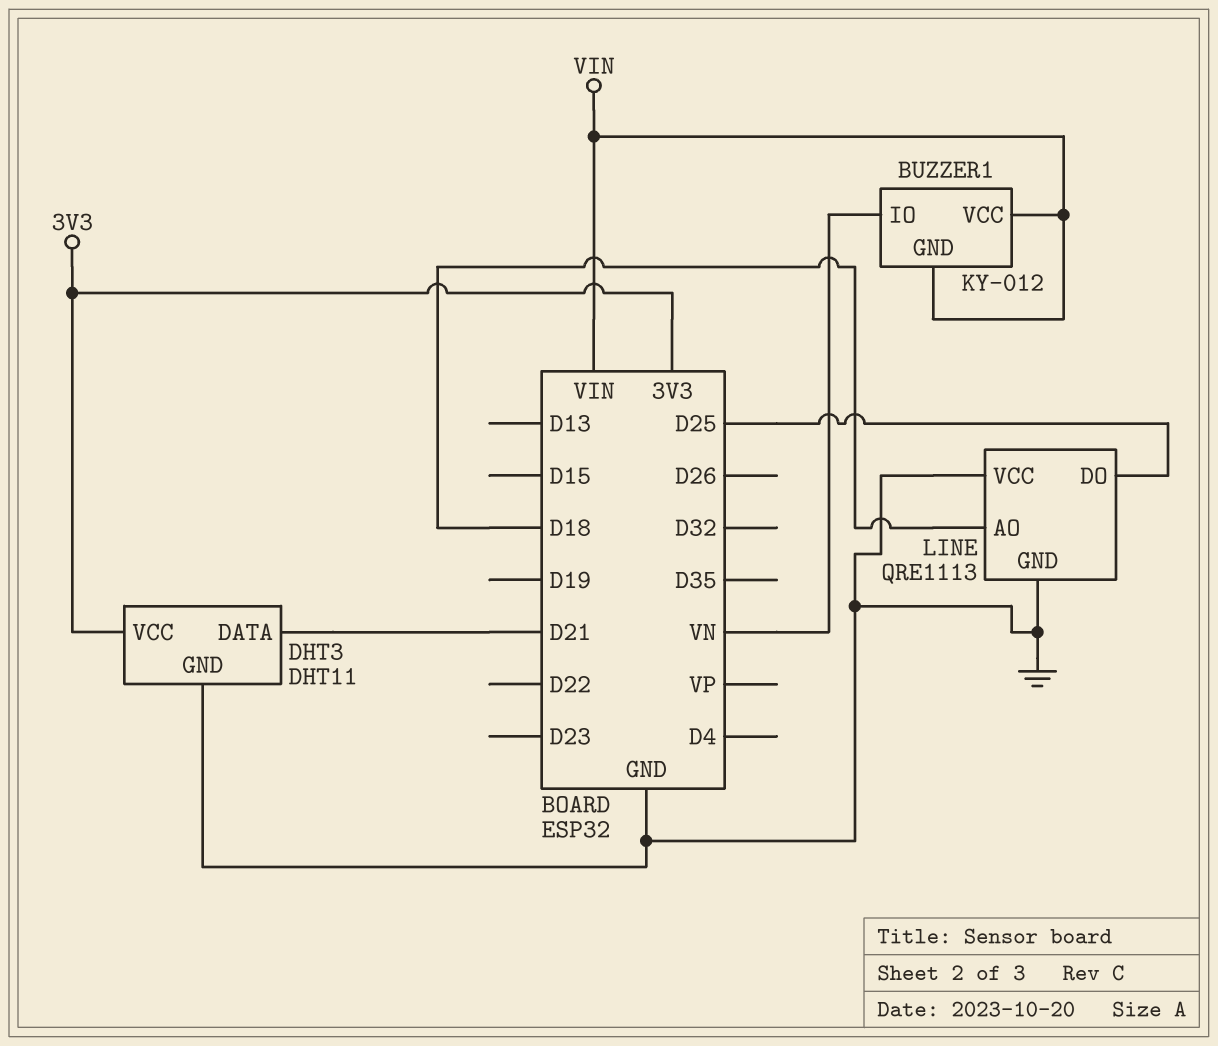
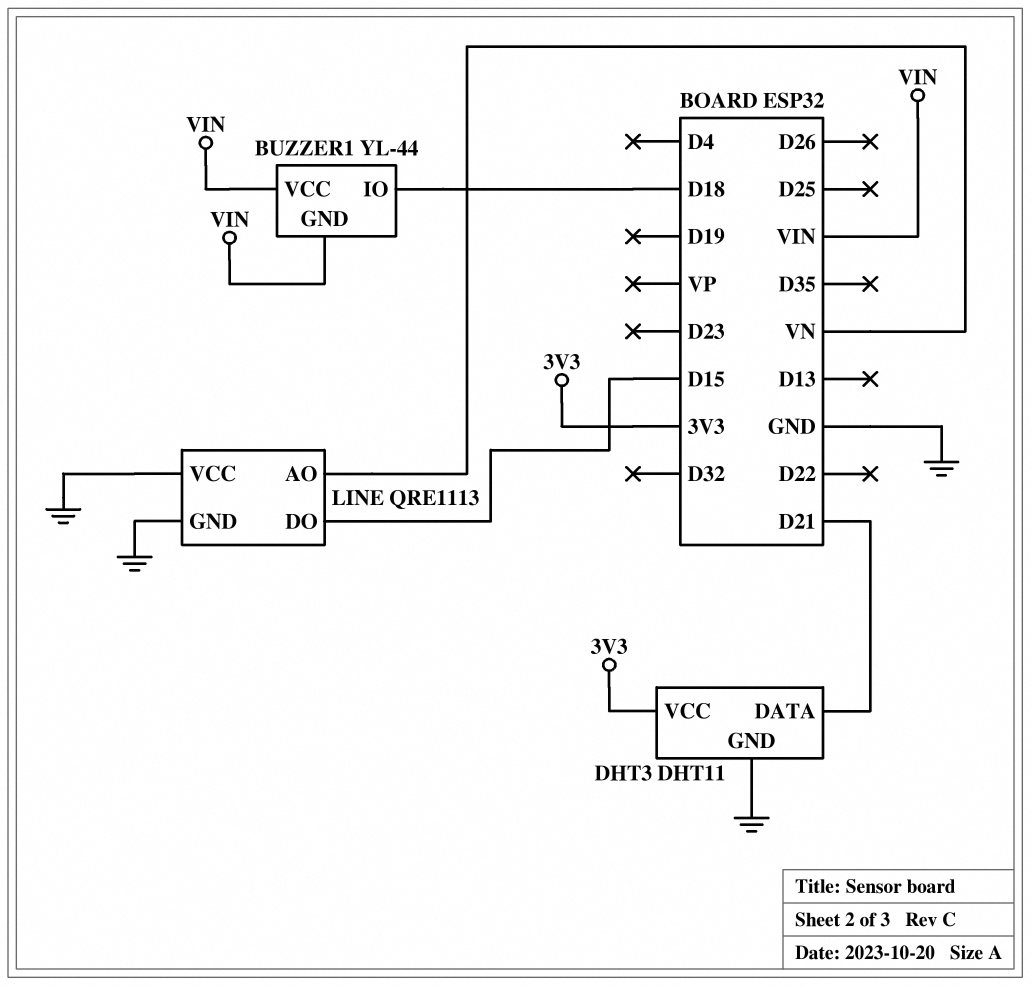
BUZZER1: KY-012 -> YL-44
BUZZER1 pin IO: VN -> D18
LINE pin AO: D18 -> VN
LINE pin DO: D25 -> D15

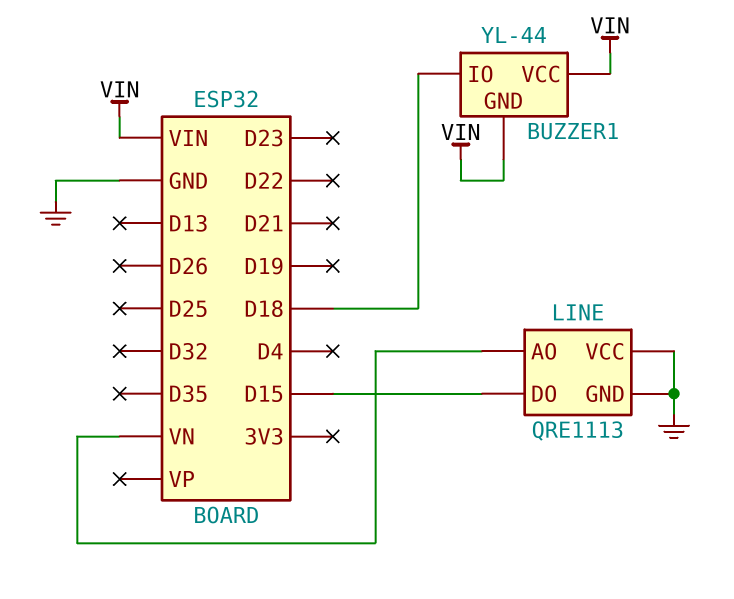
DHT3: DHT11 -> none
DHT3 pin DATA: D21 -> none
DHT3 pin GND: GND -> none
DHT3 pin VCC: 3V3 -> none

